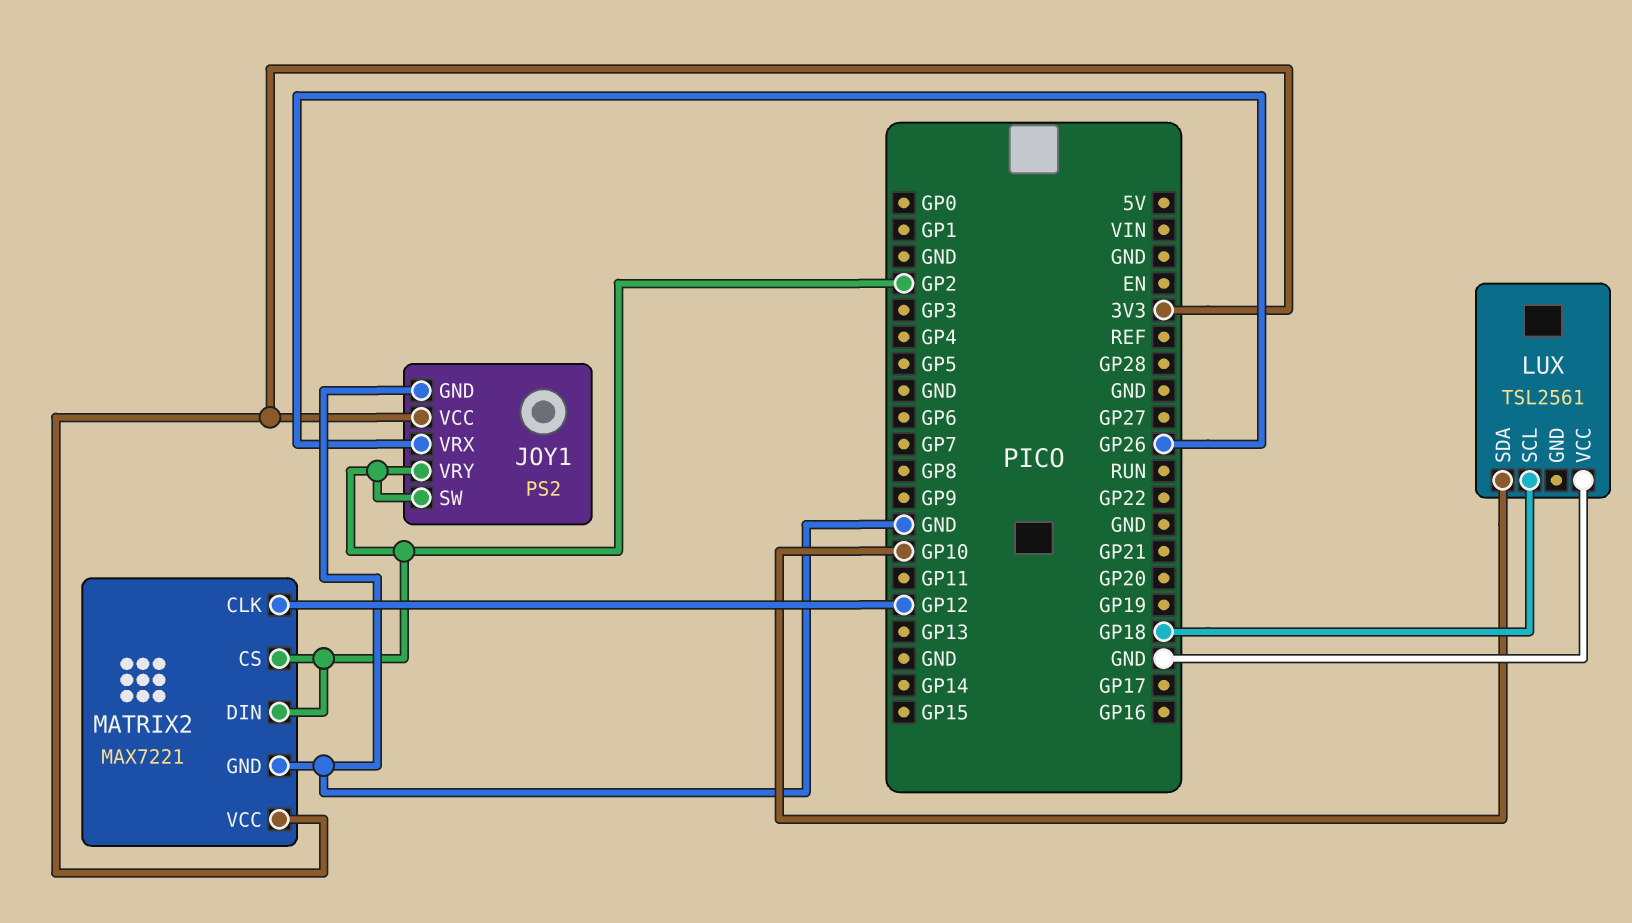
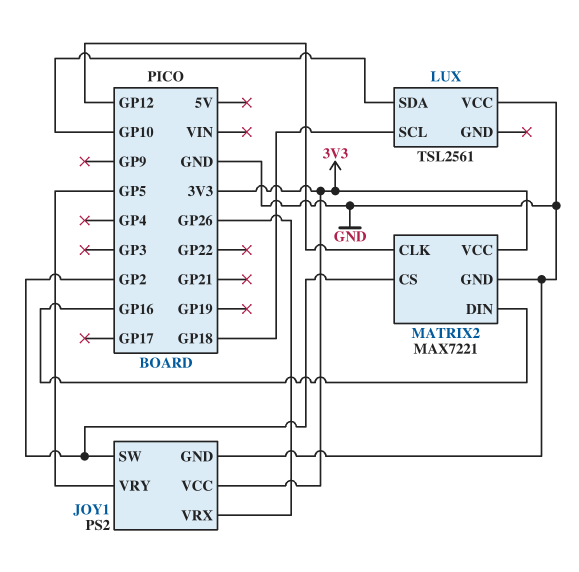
JOY1 pin VRY: GP2 -> GP5
MATRIX2 pin DIN: GP2 -> GP16

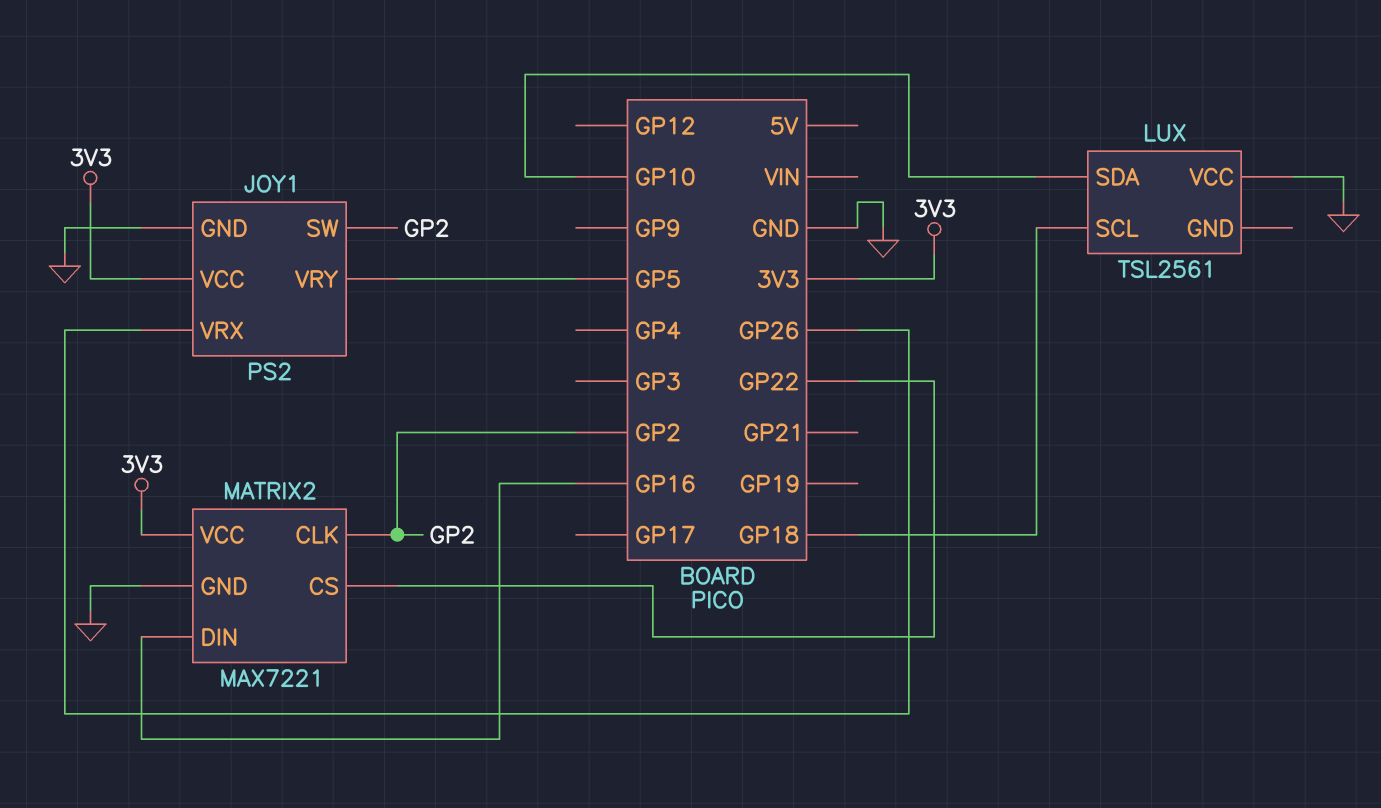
MATRIX2 pin CLK: GP12 -> GP2
MATRIX2 pin CS: GP2 -> GP22

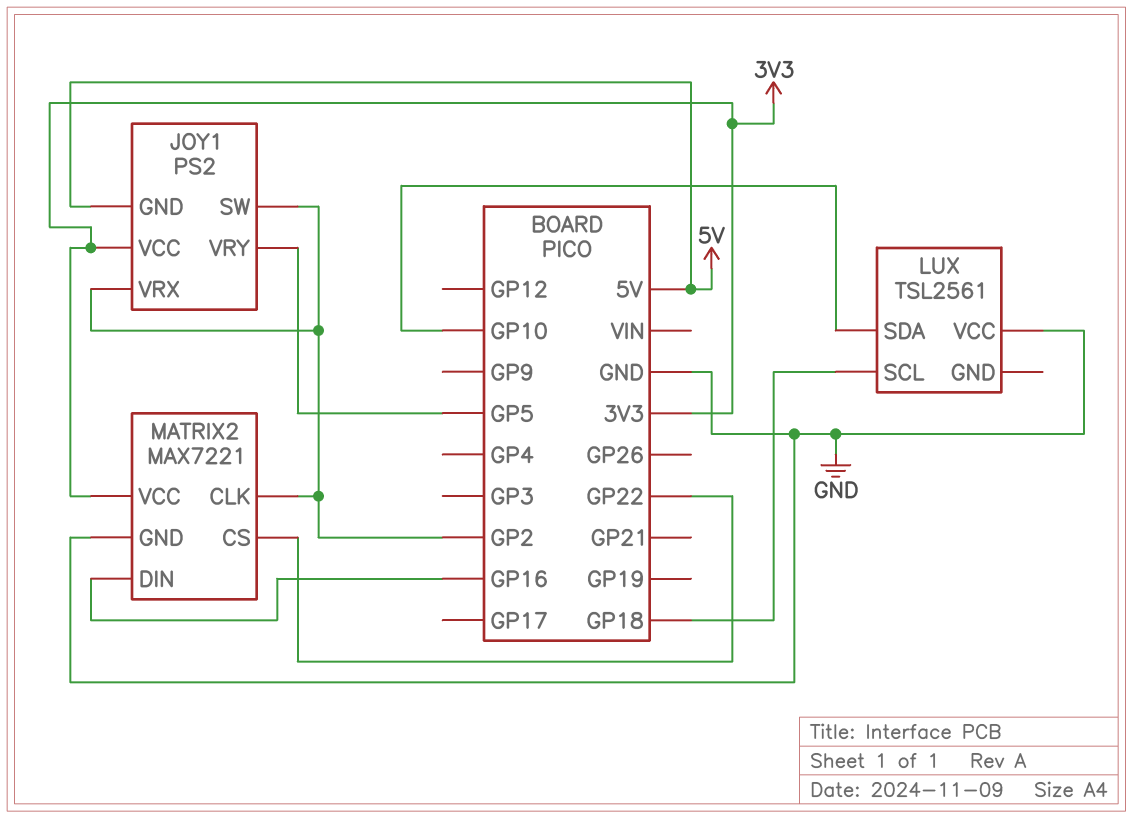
JOY1 pin GND: GND -> 5V
JOY1 pin VRX: GP26 -> GP2

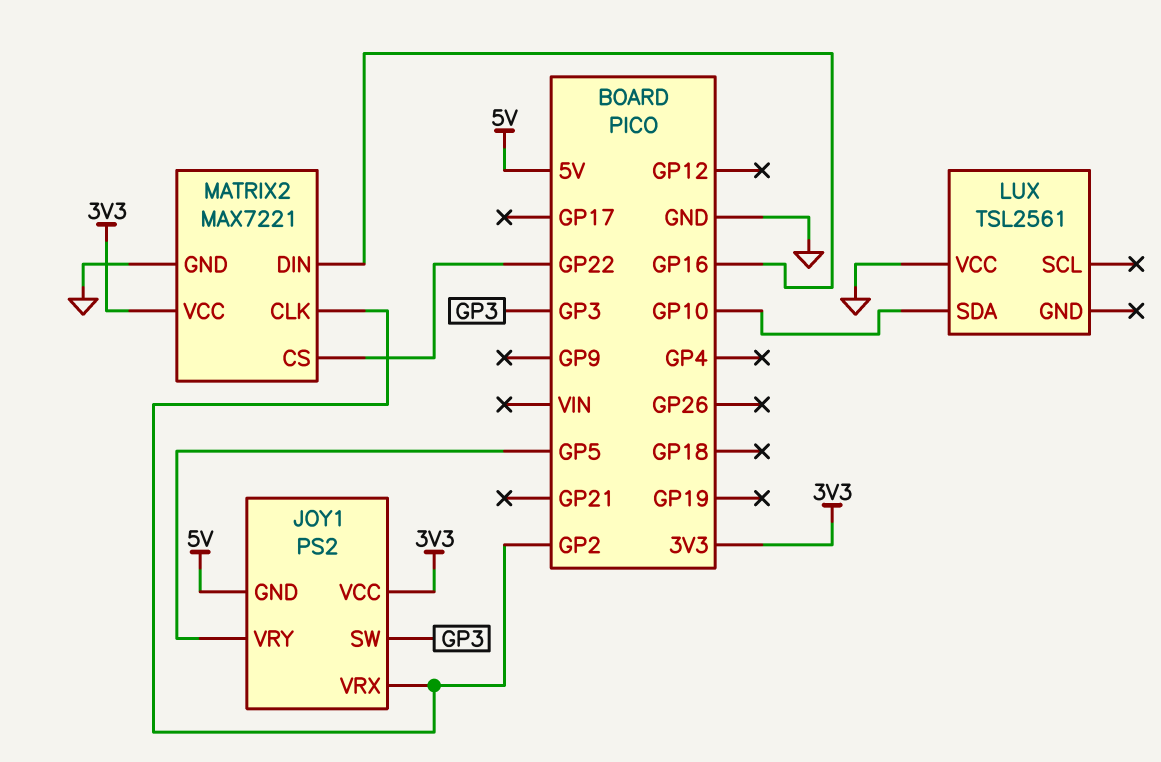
JOY1 pin SW: GP2 -> GP3
LUX pin SCL: GP18 -> none

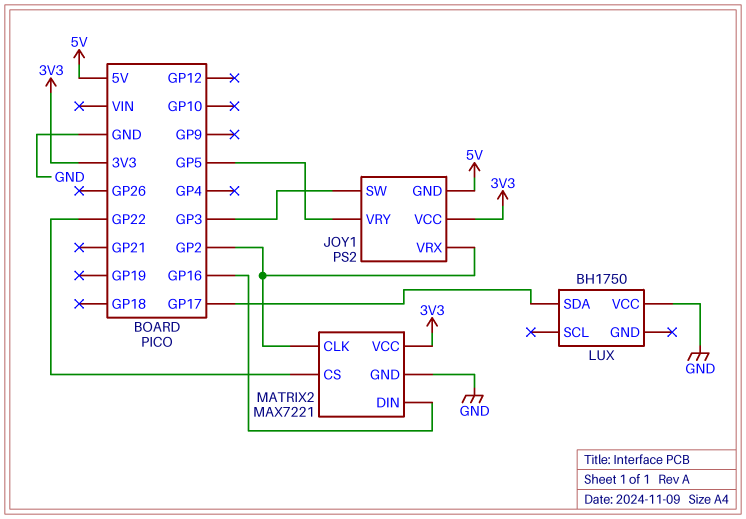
LUX: TSL2561 -> BH1750
LUX pin SDA: GP10 -> GP17

